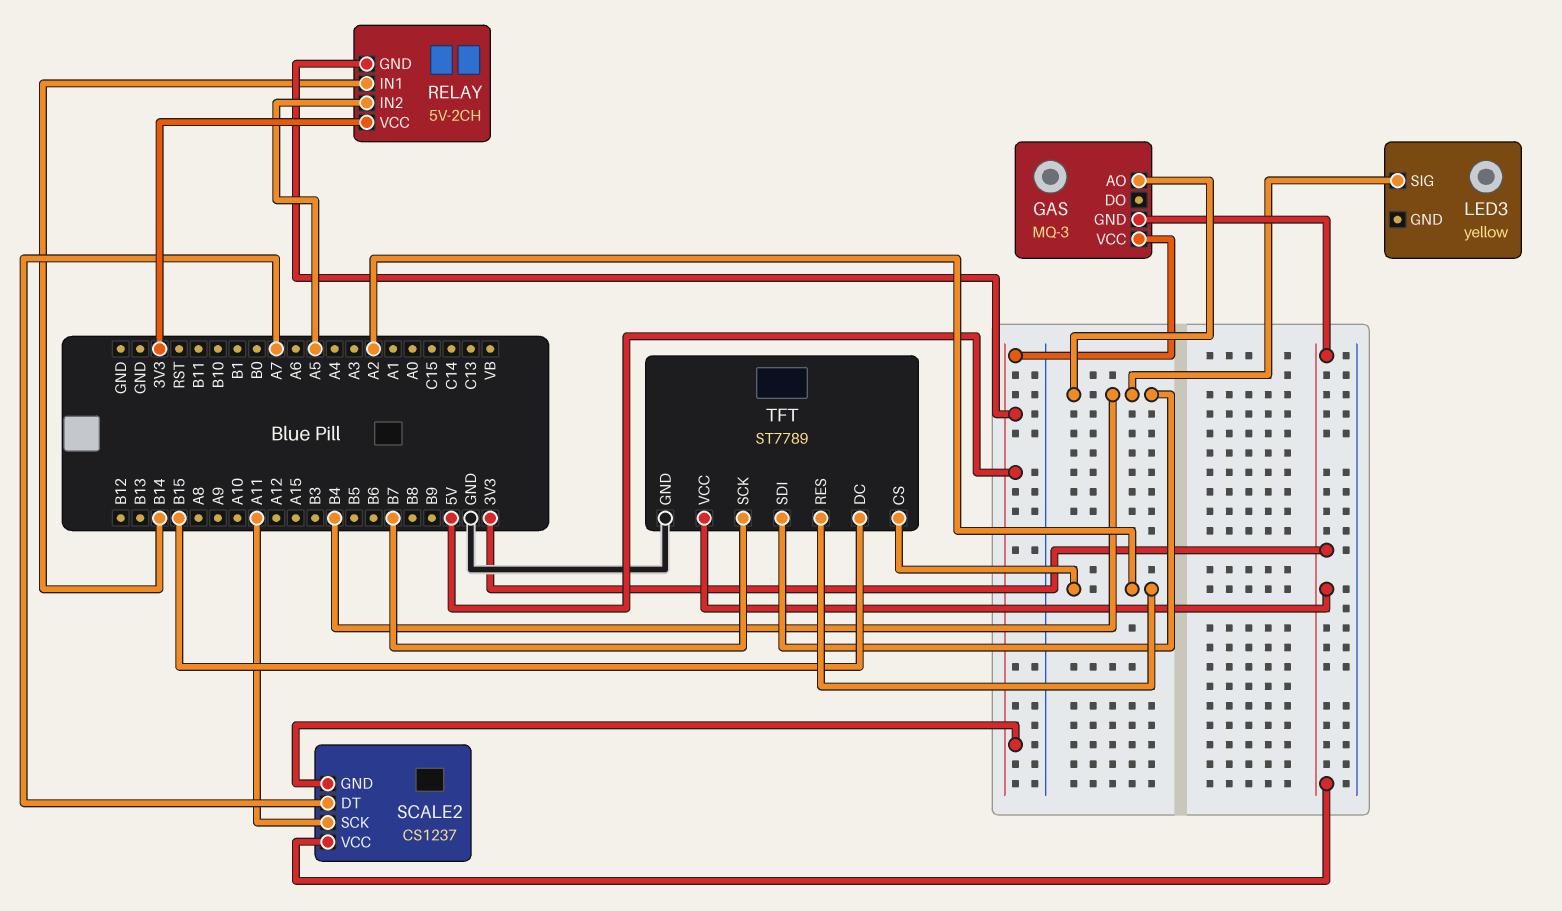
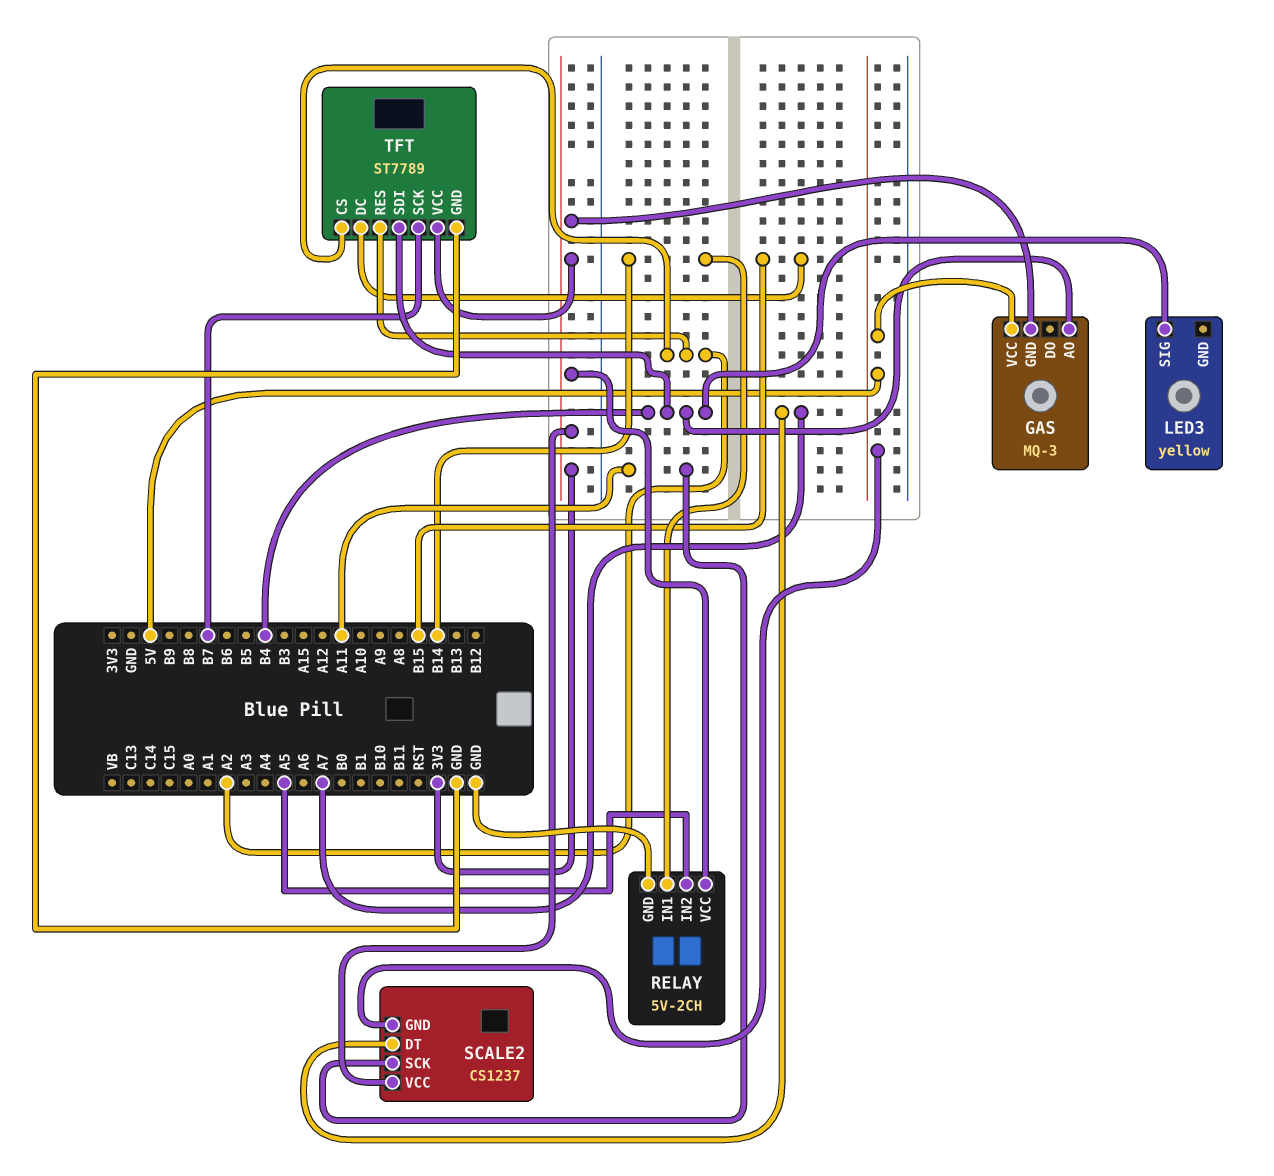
RELAY pin GND: 5V -> GND

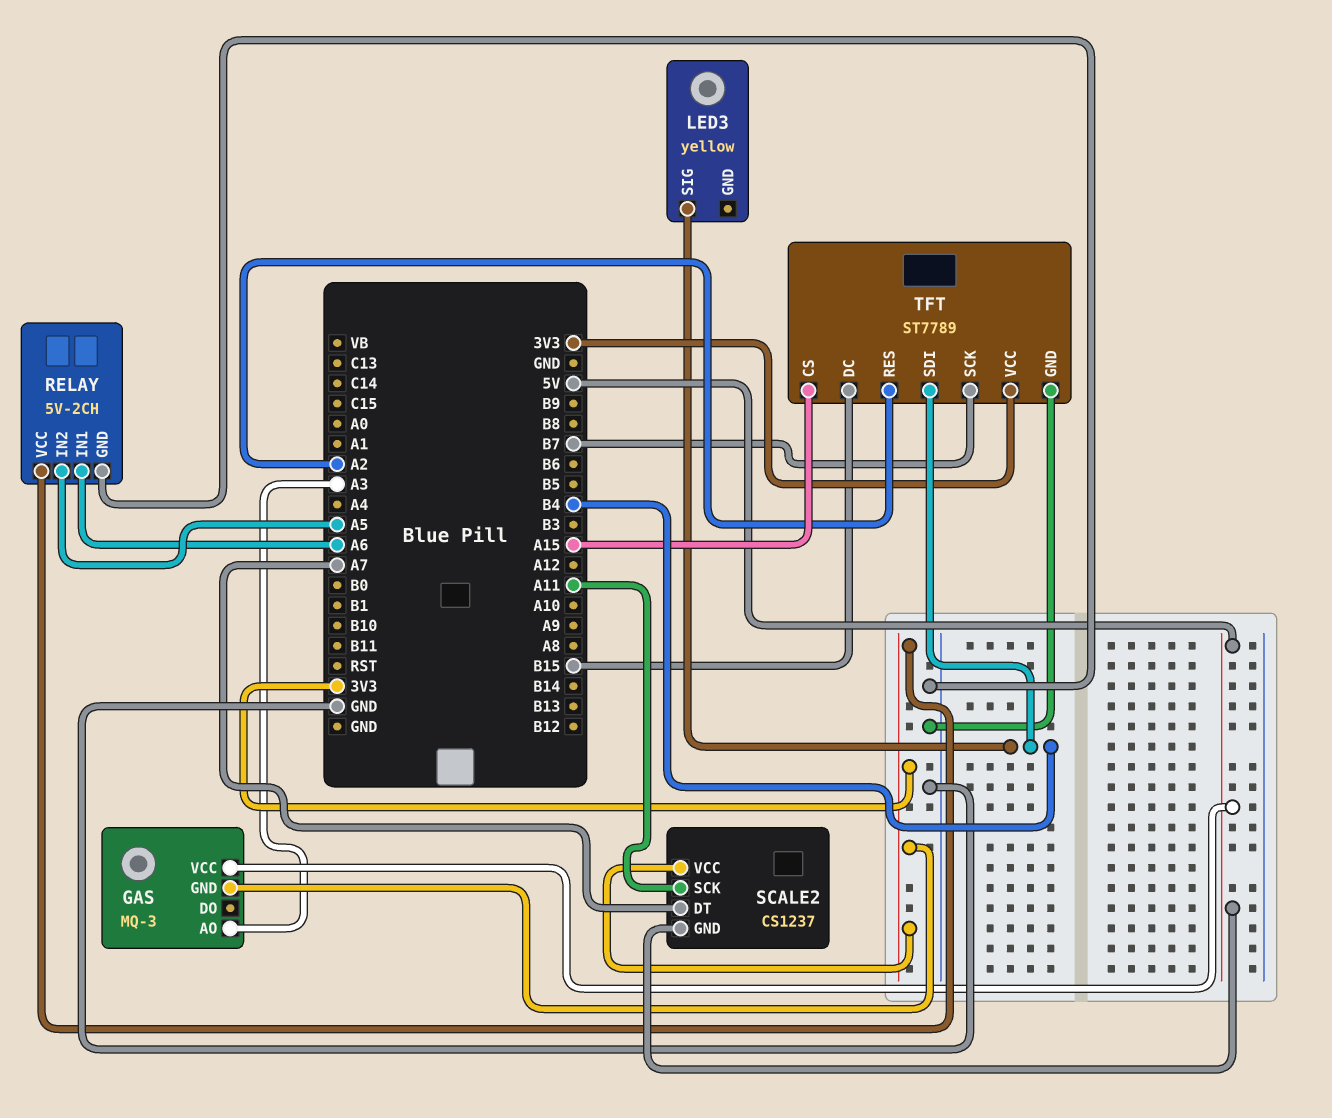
GAS pin AO: B4 -> A3
RELAY pin IN1: B14 -> A6
TFT pin CS: A2 -> A15

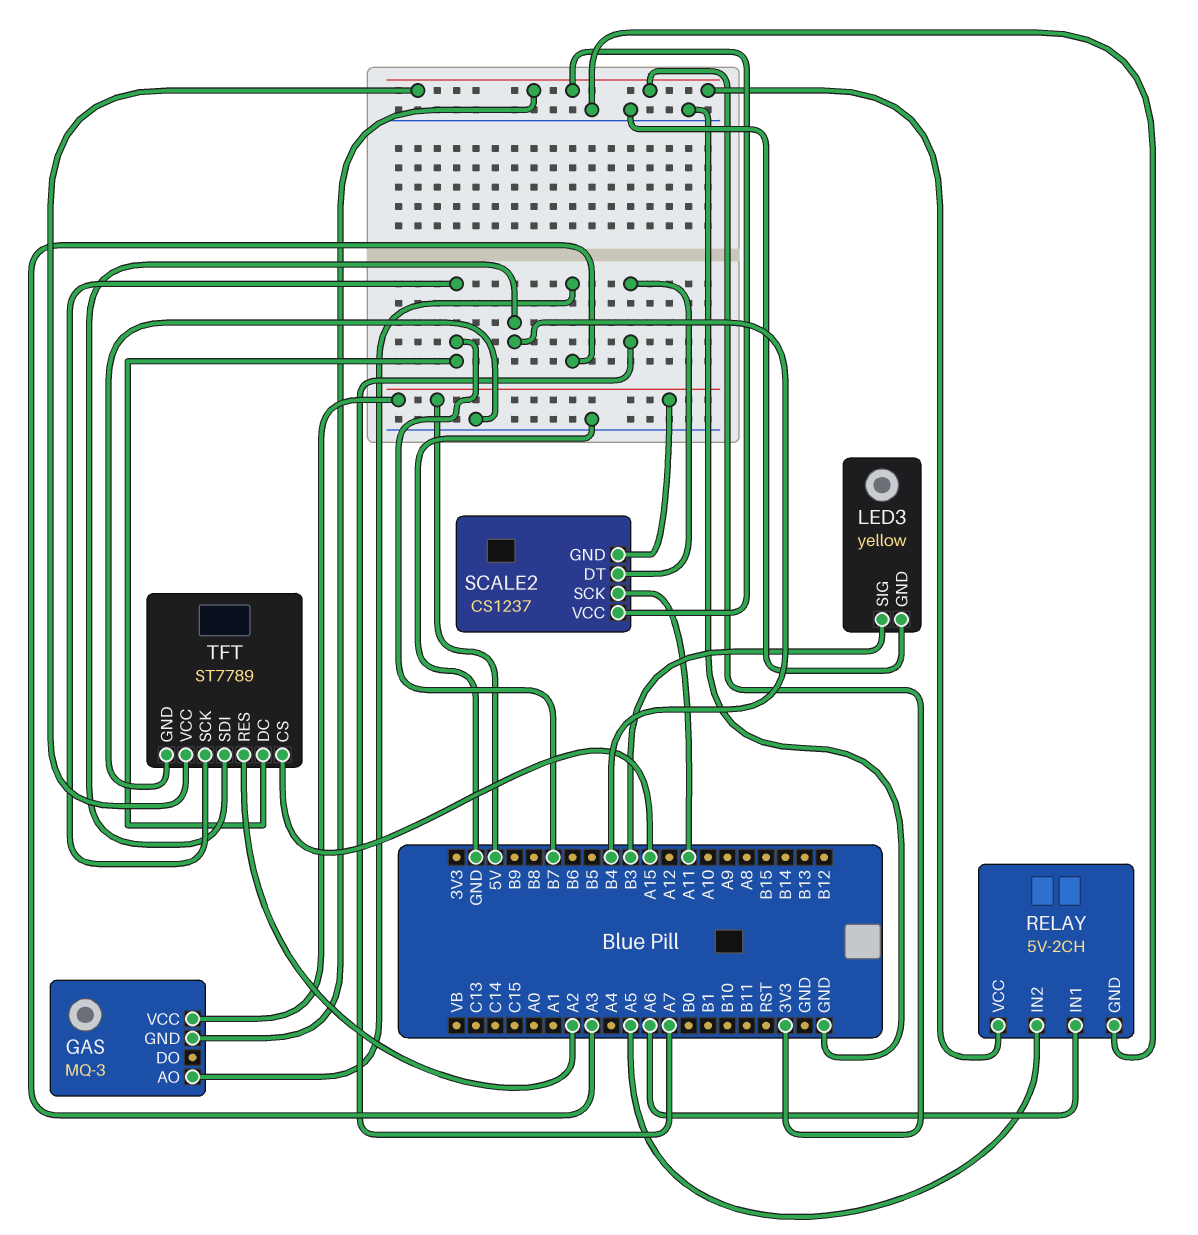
LED3 pin GND: none -> GND
LED3 pin SIG: B4 -> B3
TFT pin DC: B15 -> B7

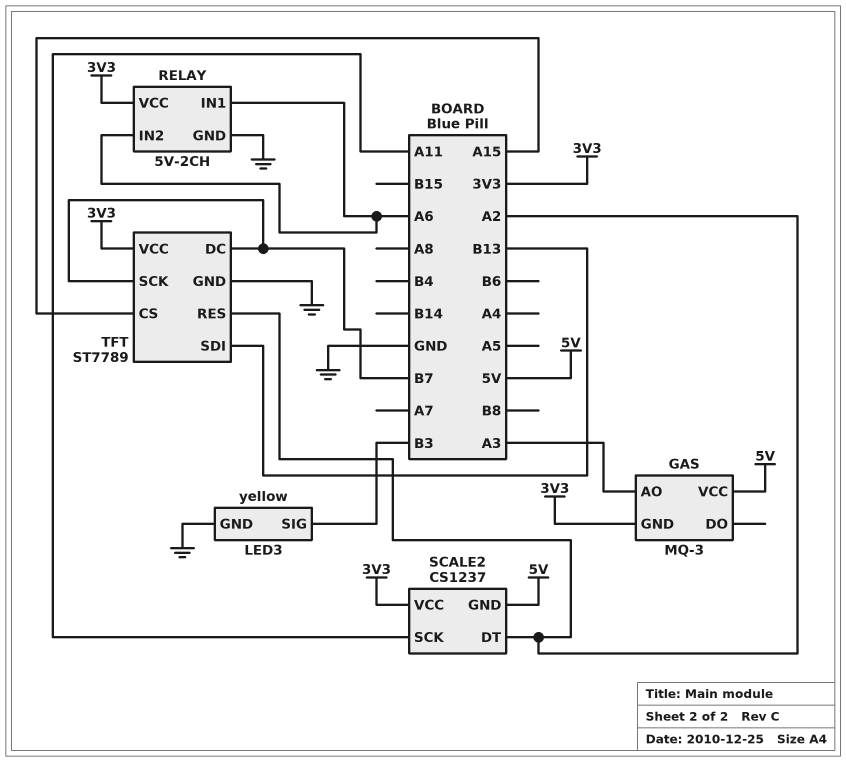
RELAY pin IN2: A5 -> A6
SCALE2 pin DT: A7 -> A2
TFT pin SDI: B4 -> B13

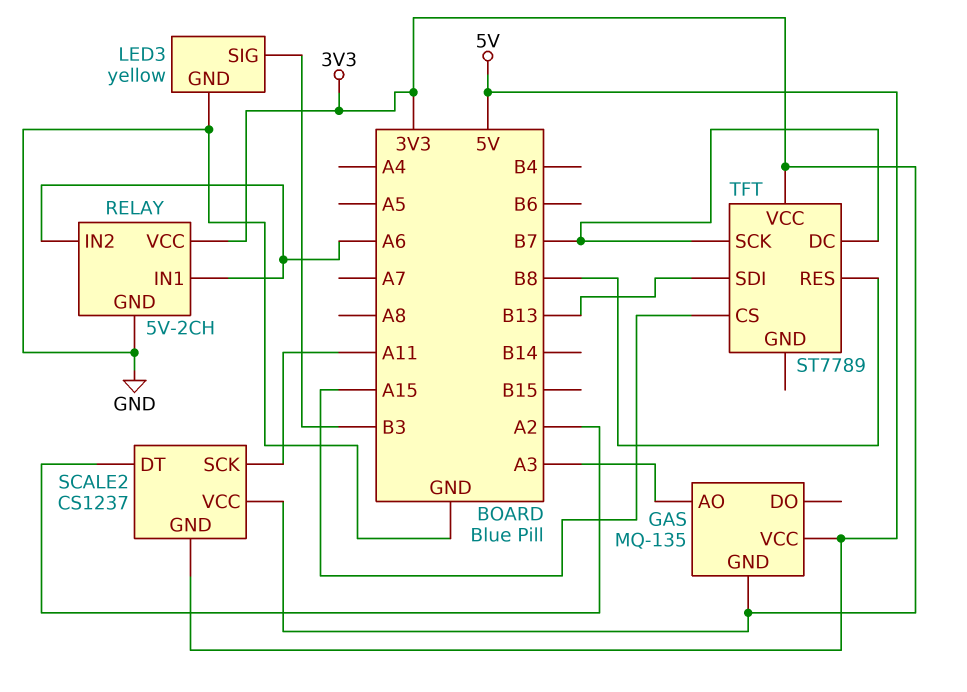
GAS: MQ-3 -> MQ-135
TFT pin GND: GND -> none
TFT pin RES: A2 -> B8

